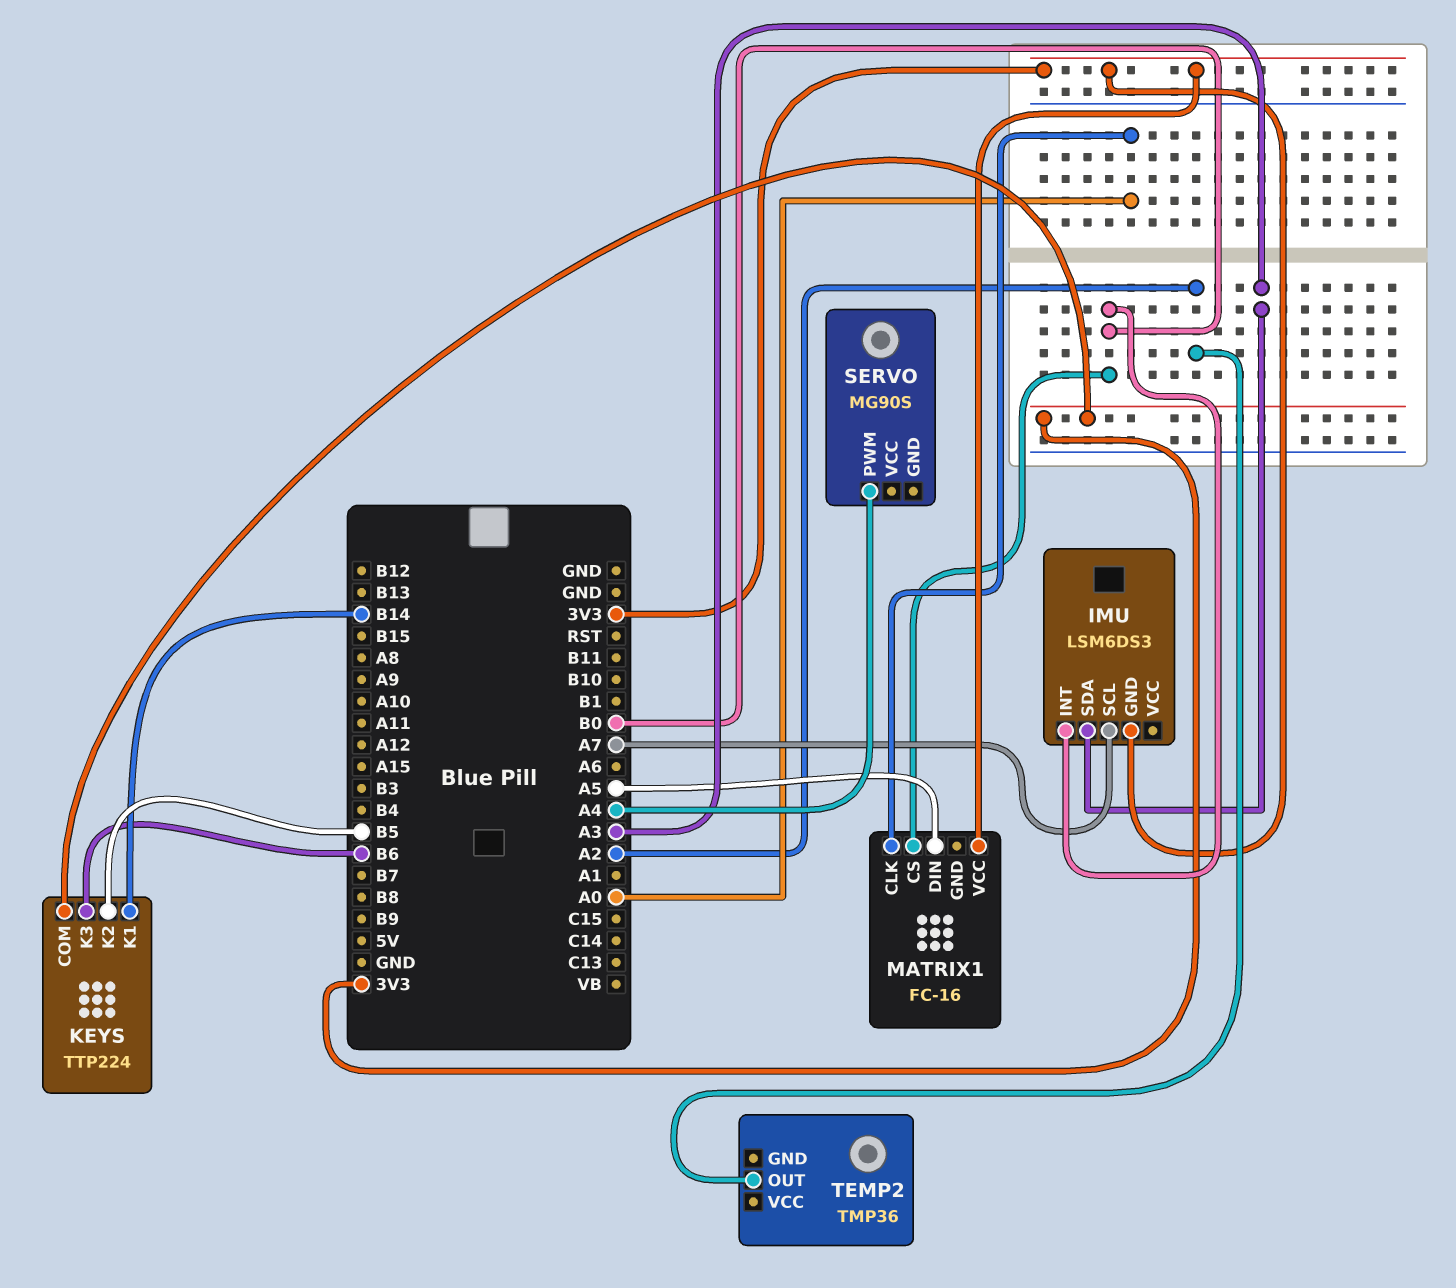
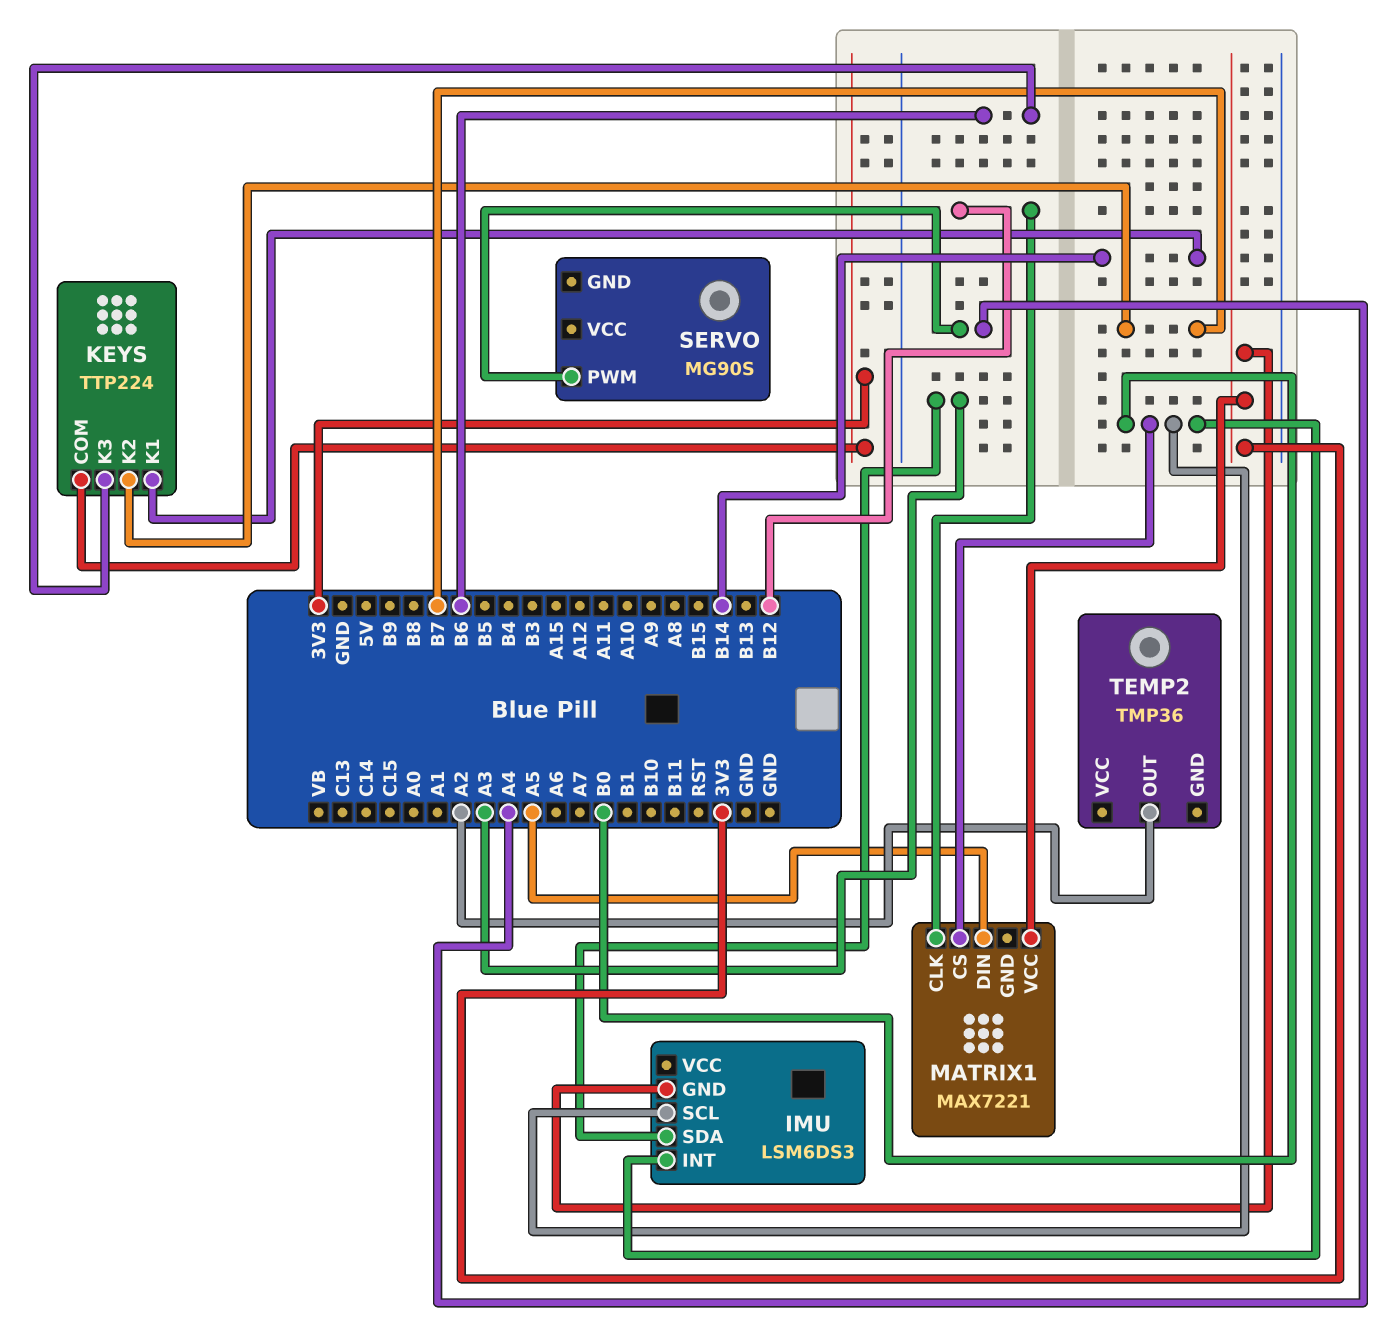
IMU pin SCL: A7 -> B0
KEYS pin K2: B5 -> B7
MATRIX1: FC-16 -> MAX7221
MATRIX1 pin CLK: A0 -> B12

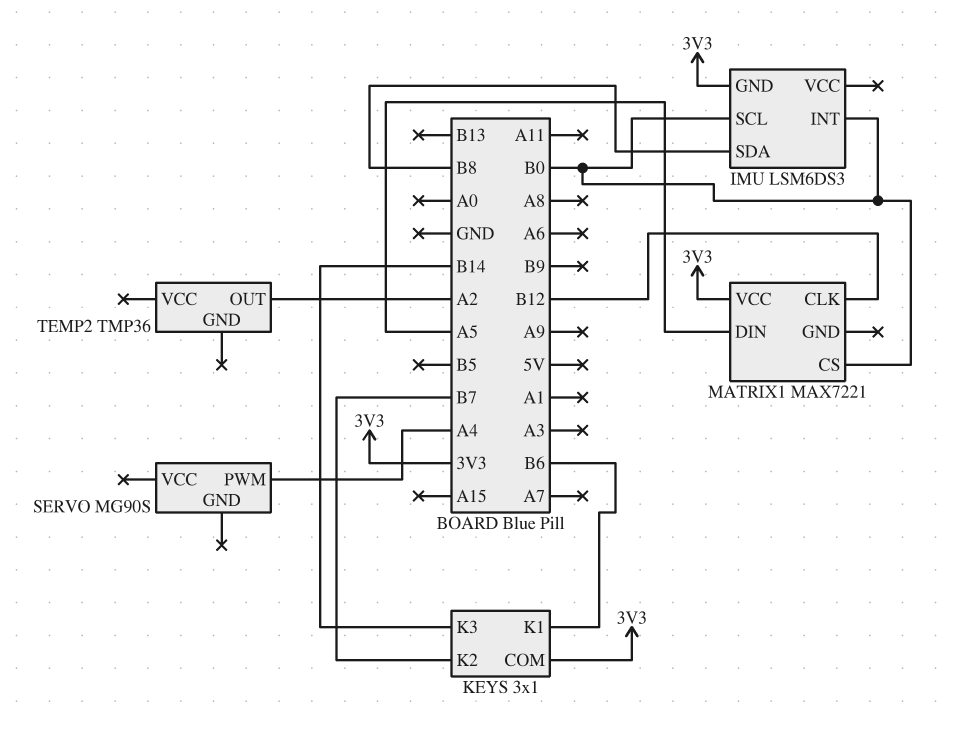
IMU pin SDA: A3 -> B8
KEYS: TTP224 -> 3x1
KEYS pin K1: B14 -> B6
KEYS pin K3: B6 -> B14

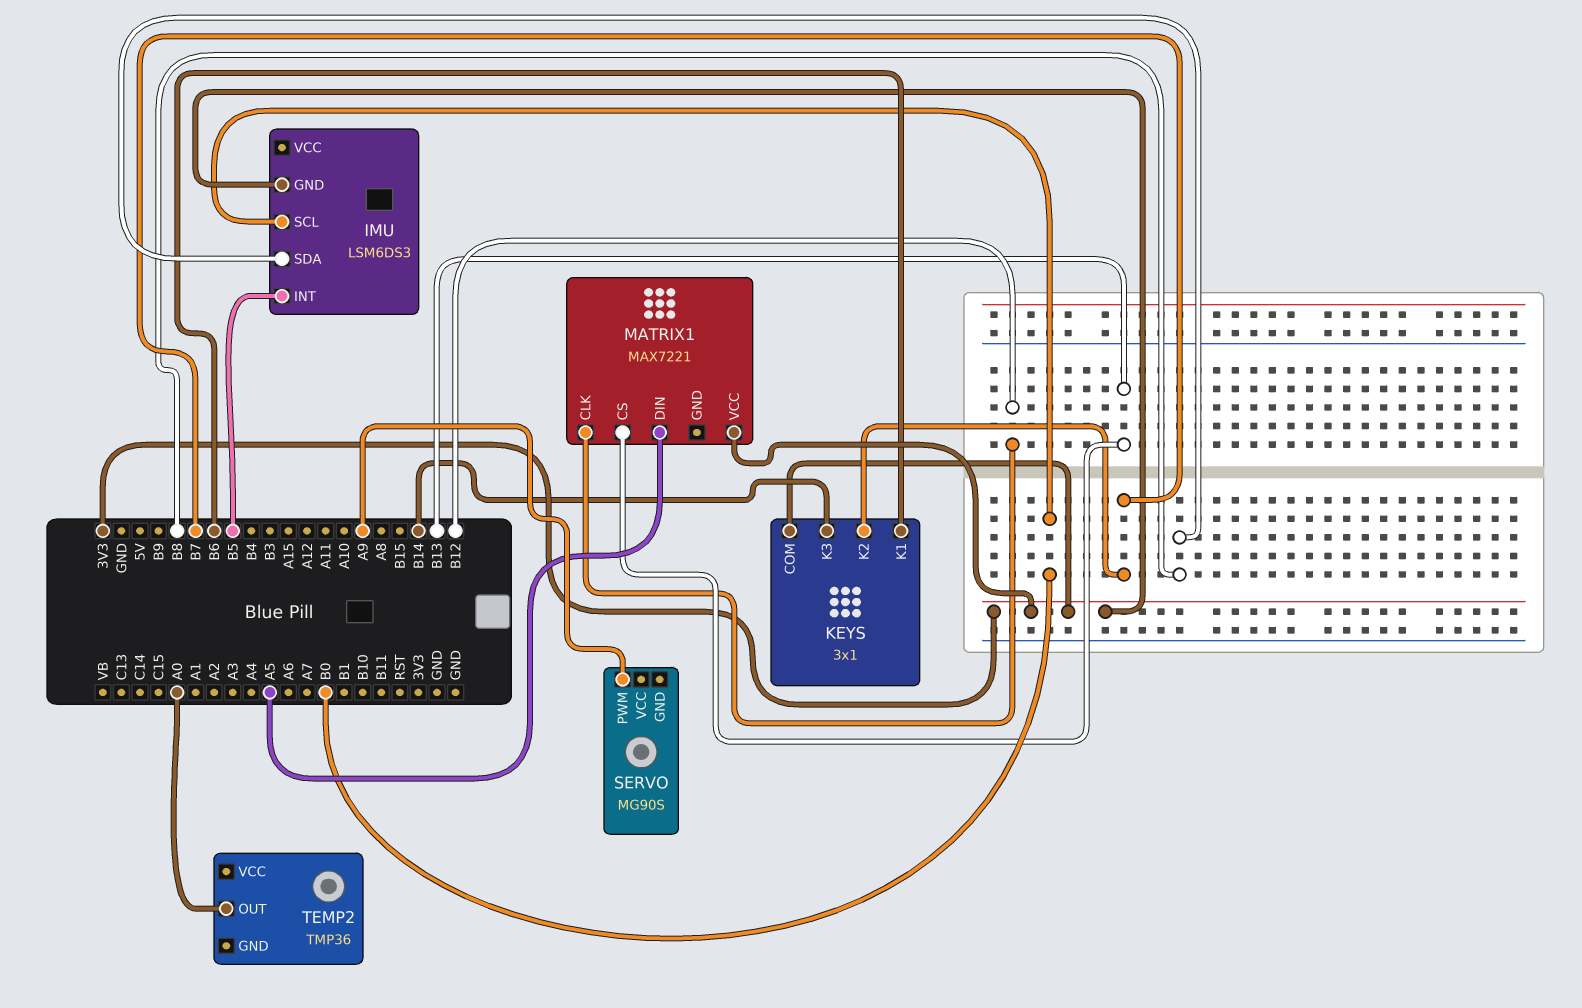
IMU pin INT: B0 -> B5
MATRIX1 pin CS: B0 -> B13
SERVO pin PWM: A4 -> A9
TEMP2 pin OUT: A2 -> A0

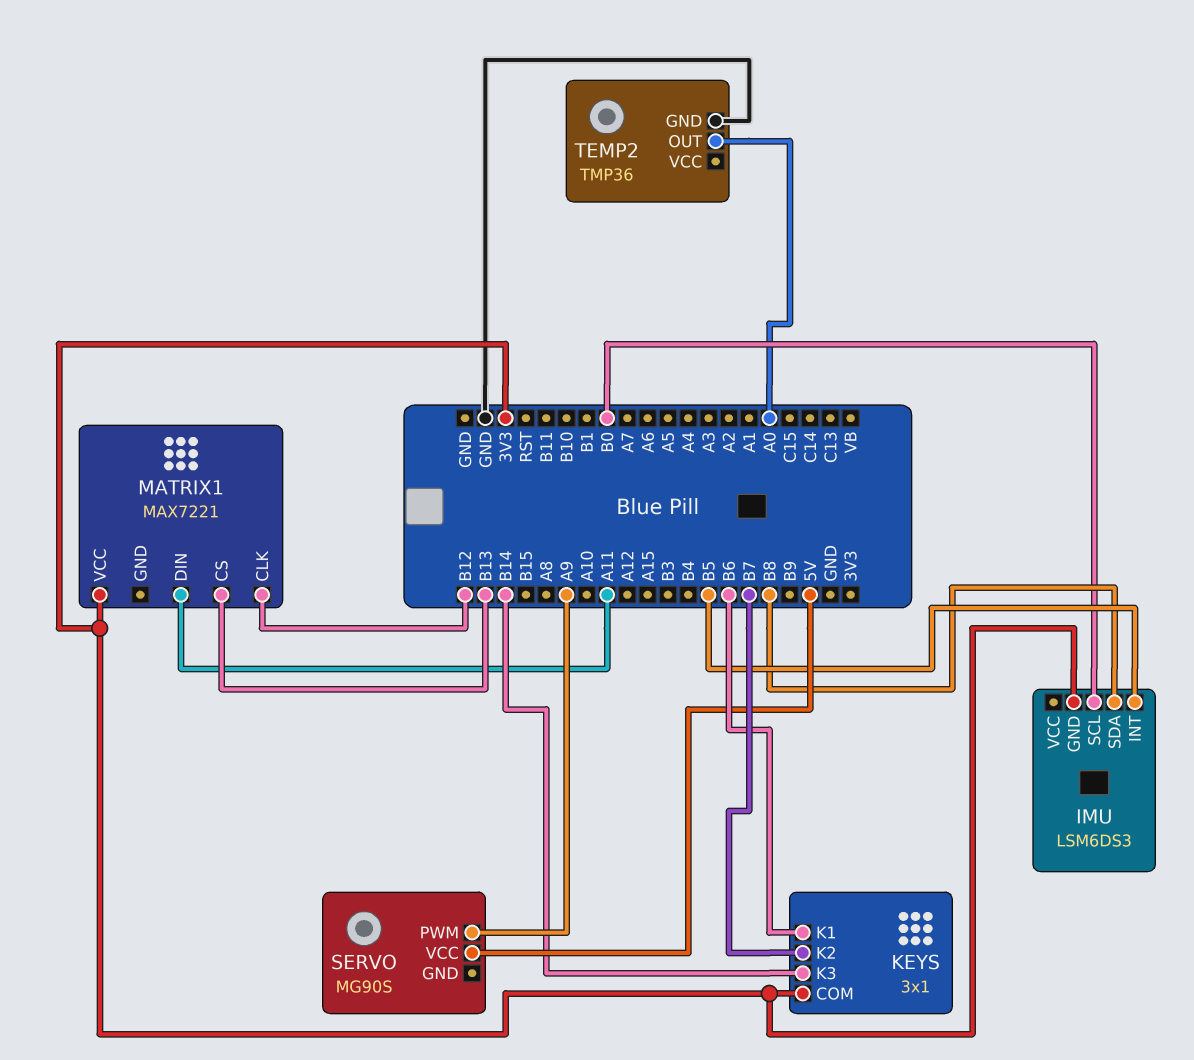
MATRIX1 pin DIN: A5 -> A11
SERVO pin VCC: none -> 5V
TEMP2 pin GND: none -> GND

